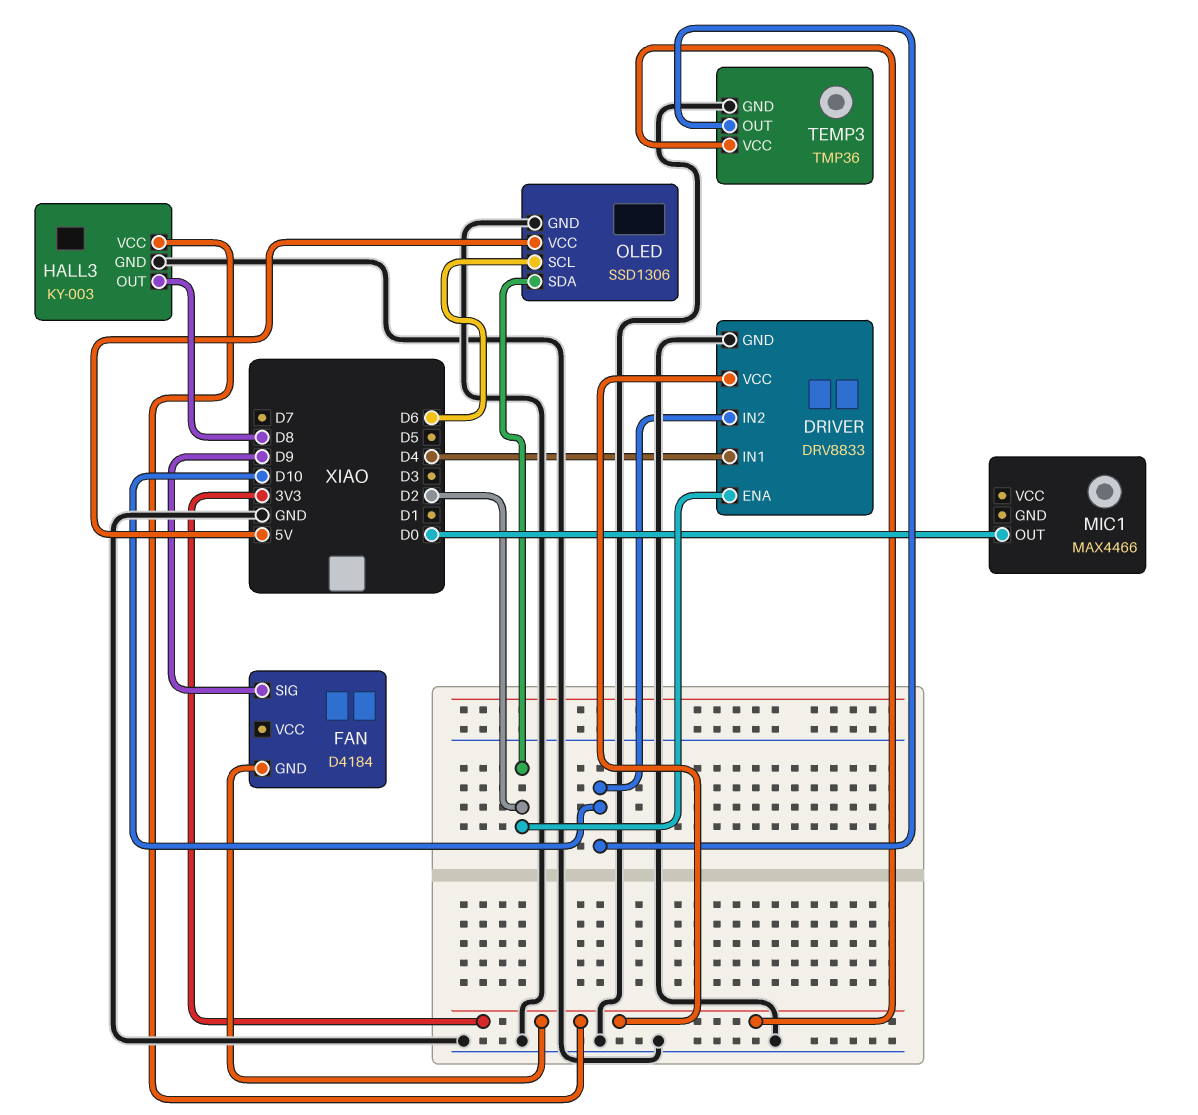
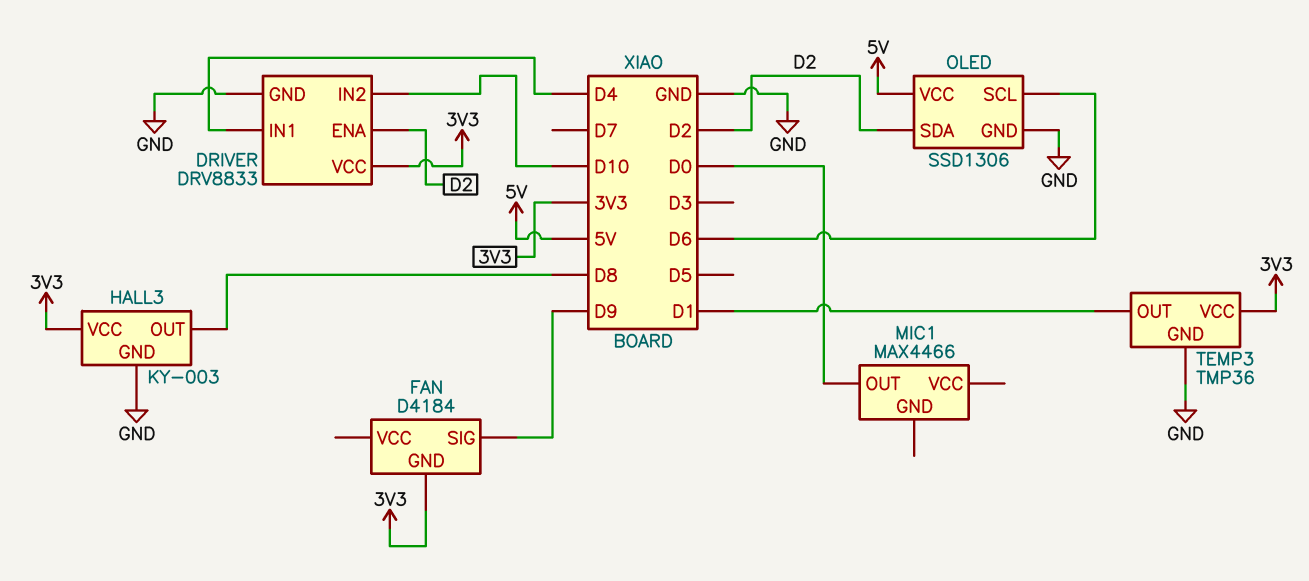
TEMP3 pin OUT: D10 -> D1

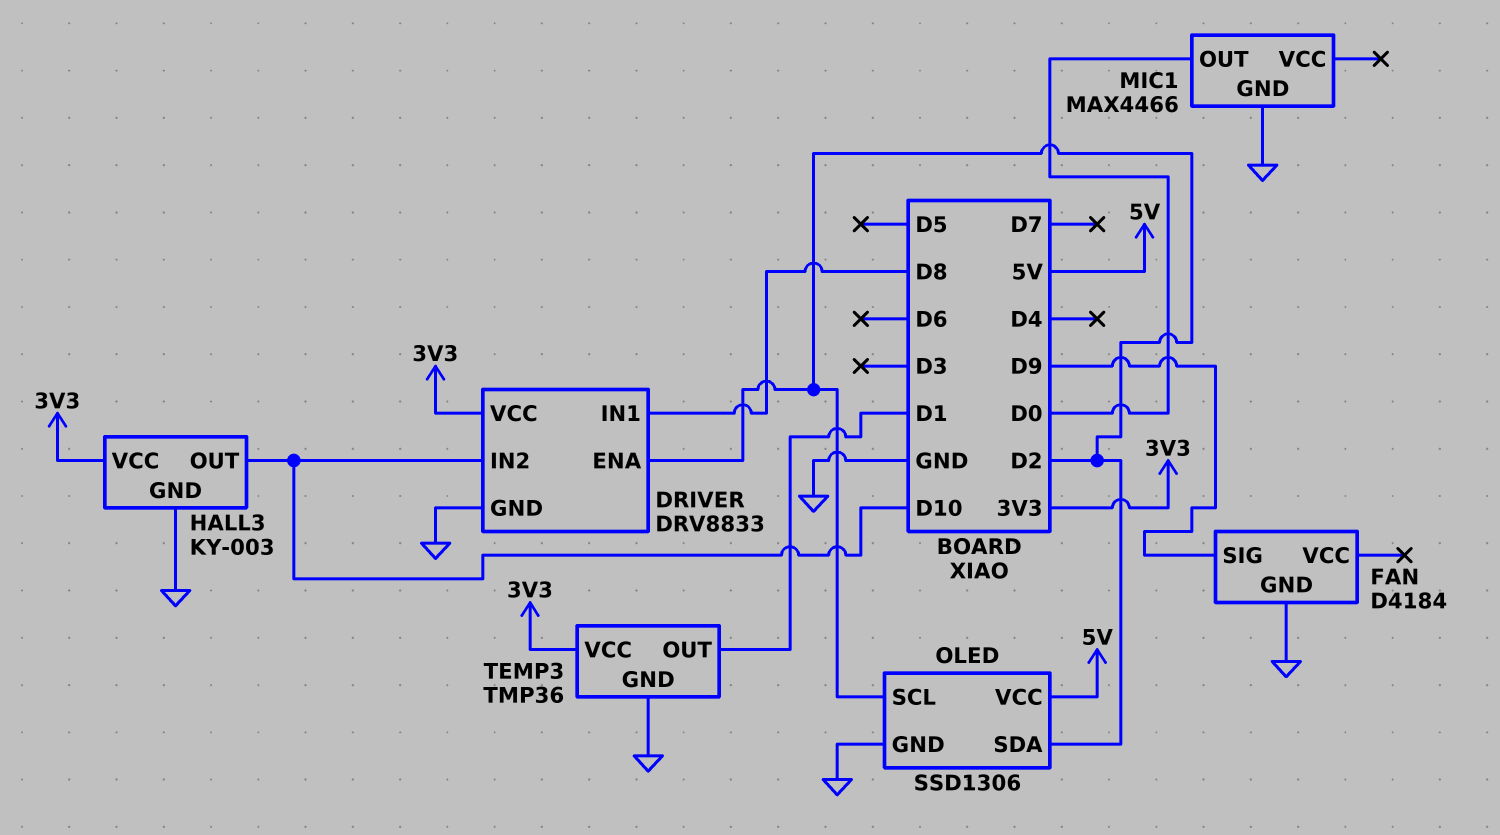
DRIVER pin IN1: D4 -> D8
FAN pin GND: 3V3 -> GND
HALL3 pin OUT: D8 -> D10
MIC1 pin GND: none -> GND
OLED pin SCL: D6 -> D2

